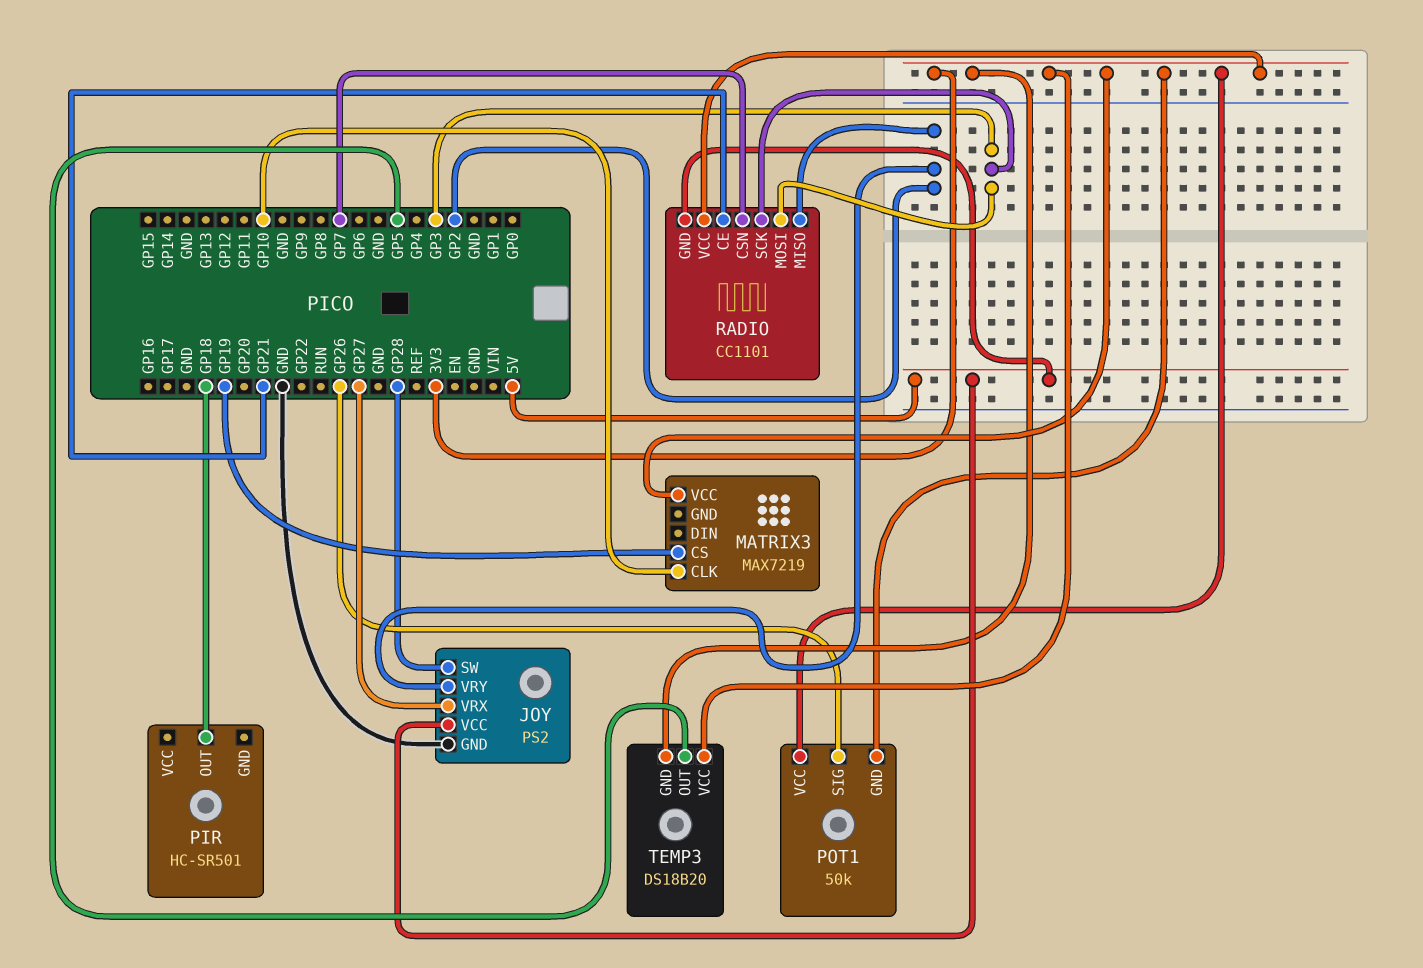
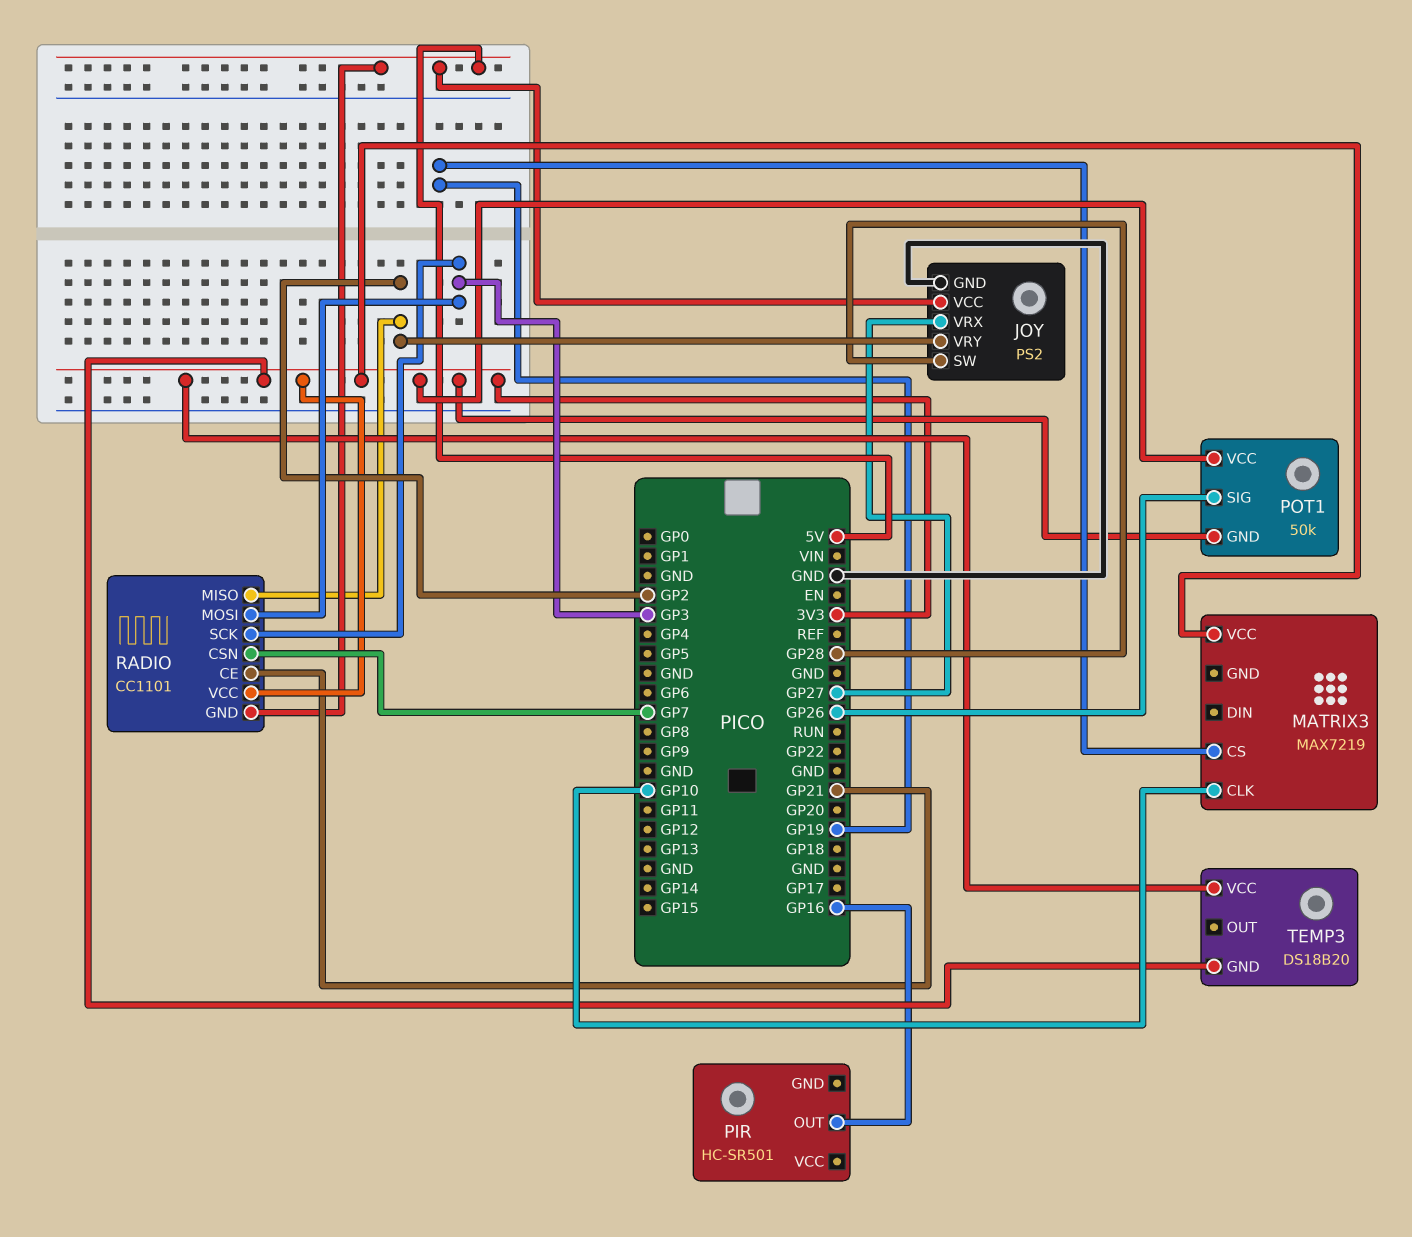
PIR pin OUT: GP18 -> GP16
TEMP3 pin OUT: GP5 -> none

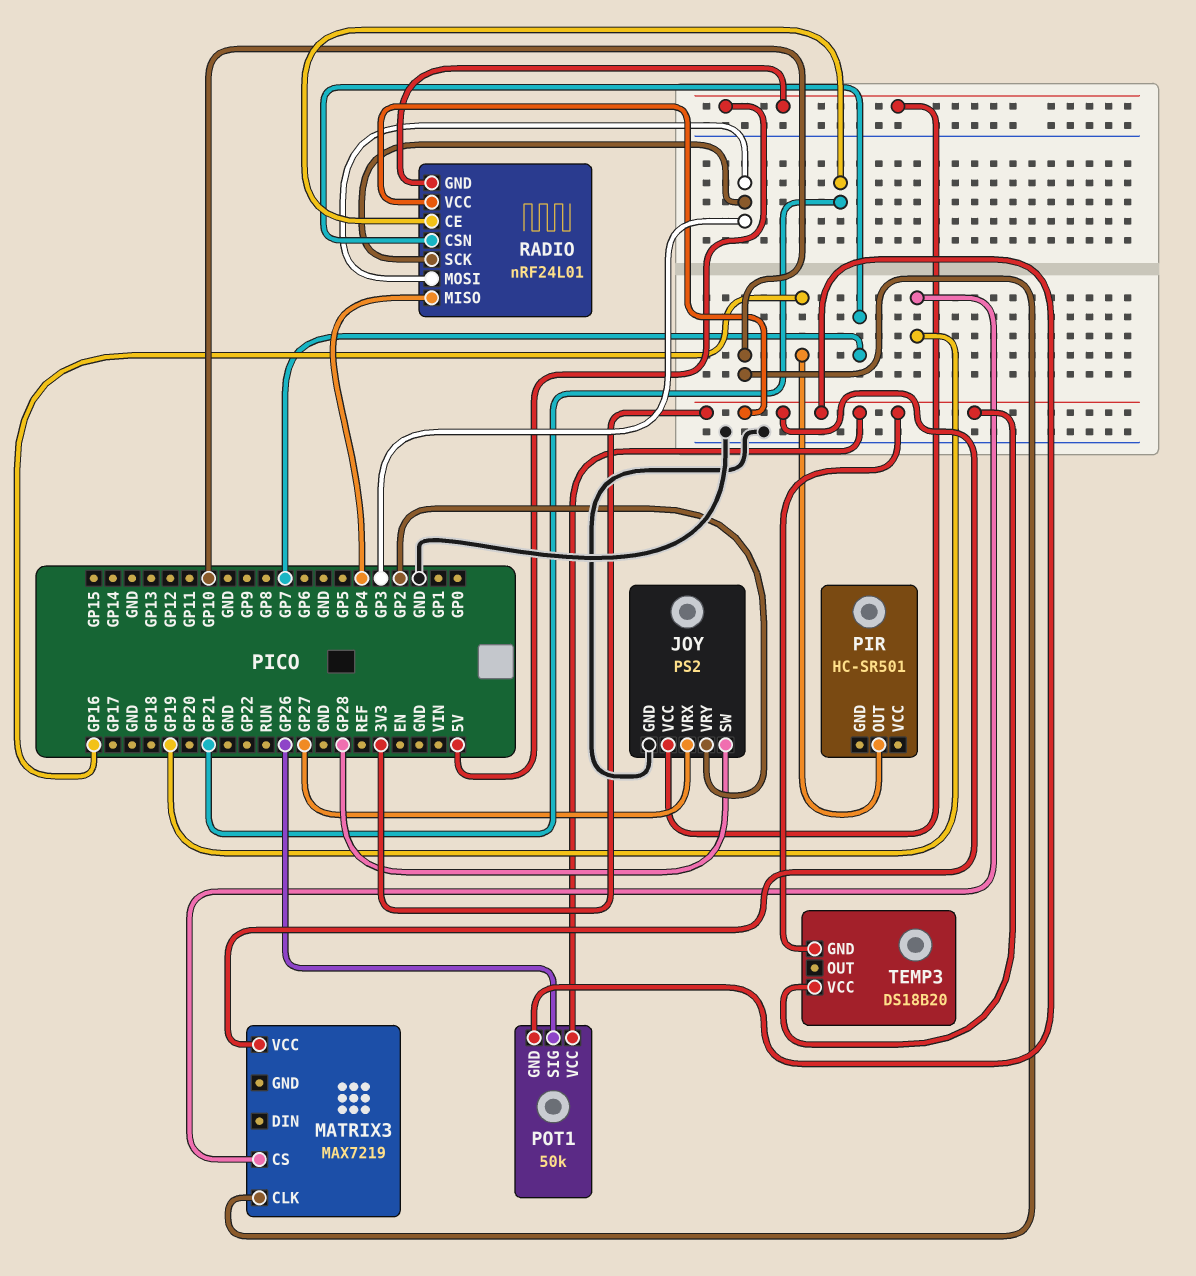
RADIO: CC1101 -> nRF24L01
RADIO pin MISO: GP2 -> GP4

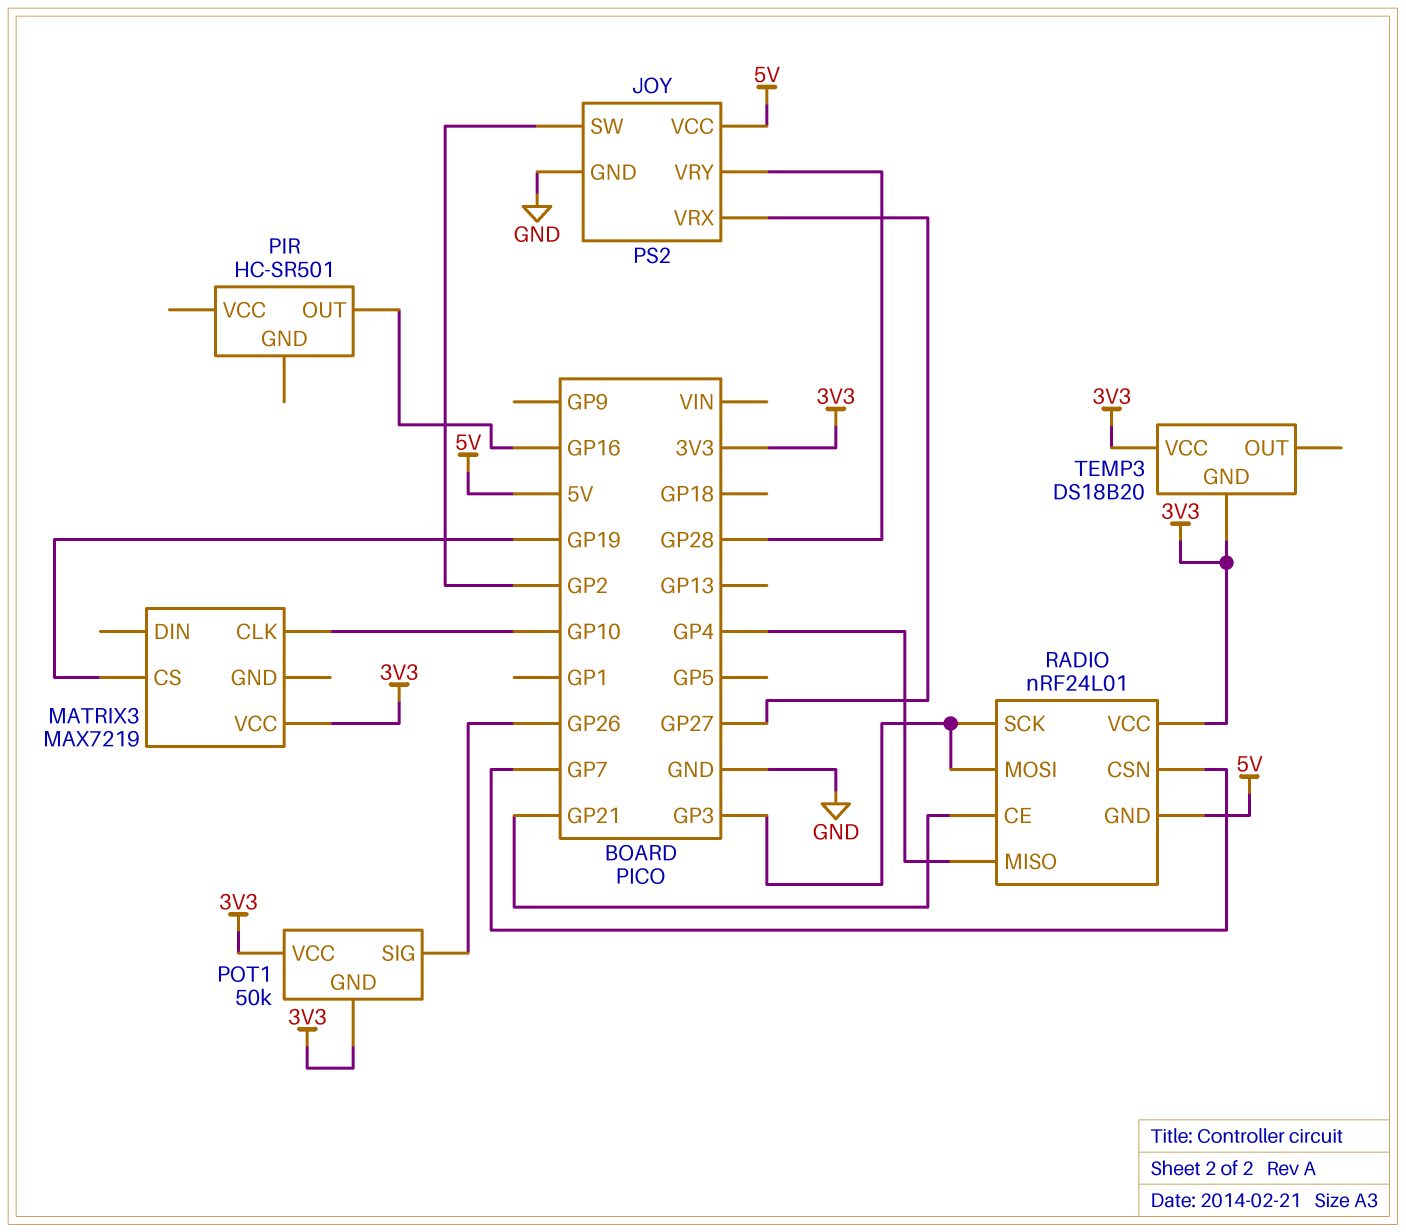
JOY pin SW: GP28 -> GP2
JOY pin VRY: GP2 -> GP28

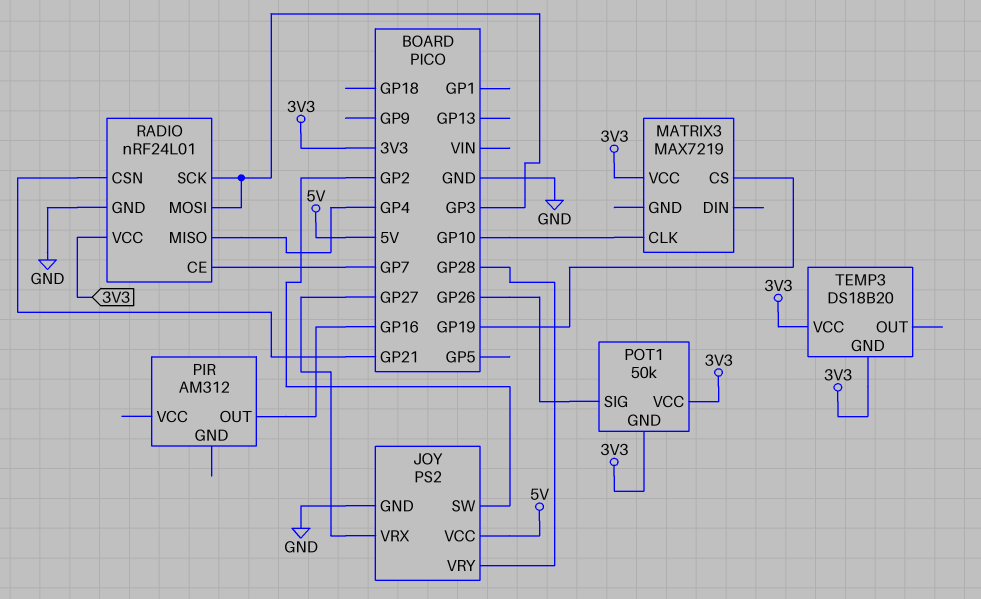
PIR: HC-SR501 -> AM312
RADIO pin CE: GP21 -> GP7
RADIO pin CSN: GP7 -> GP21
RADIO pin GND: 5V -> GND

